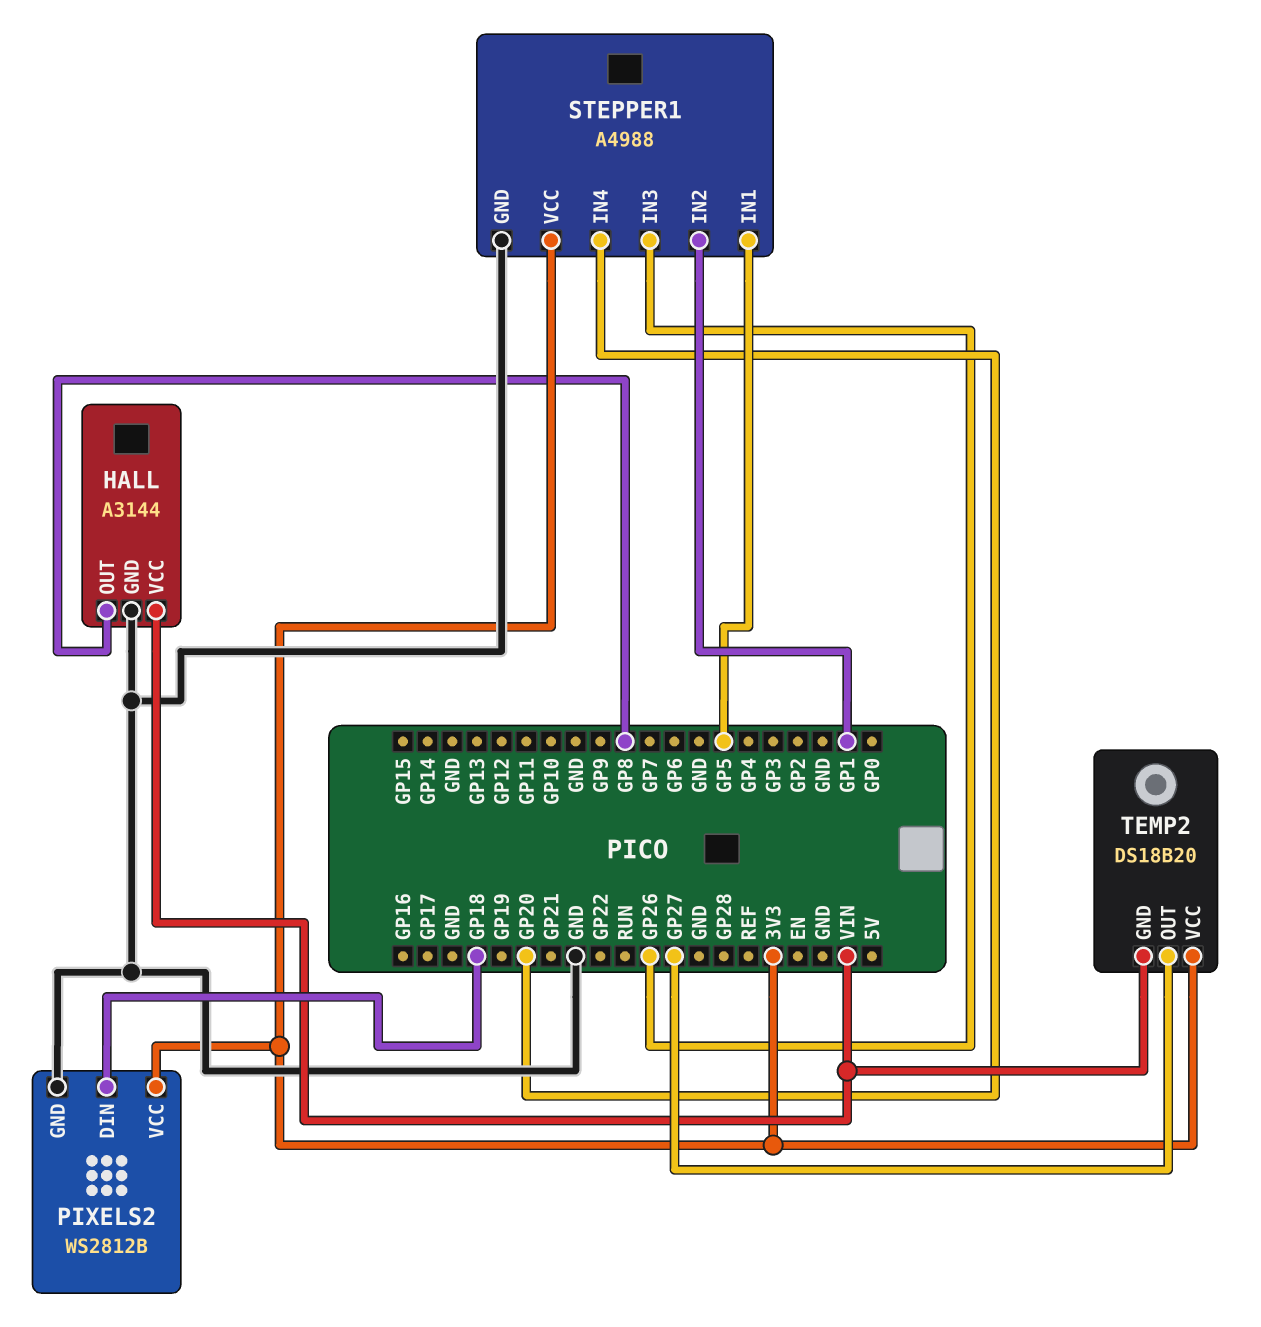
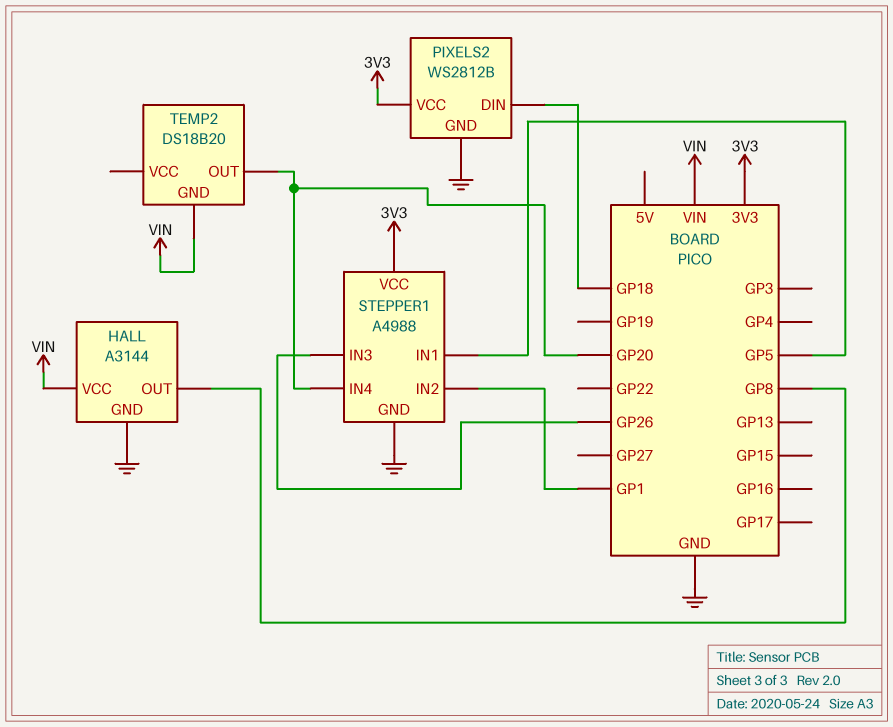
TEMP2 pin OUT: GP27 -> GP20
TEMP2 pin VCC: 3V3 -> none

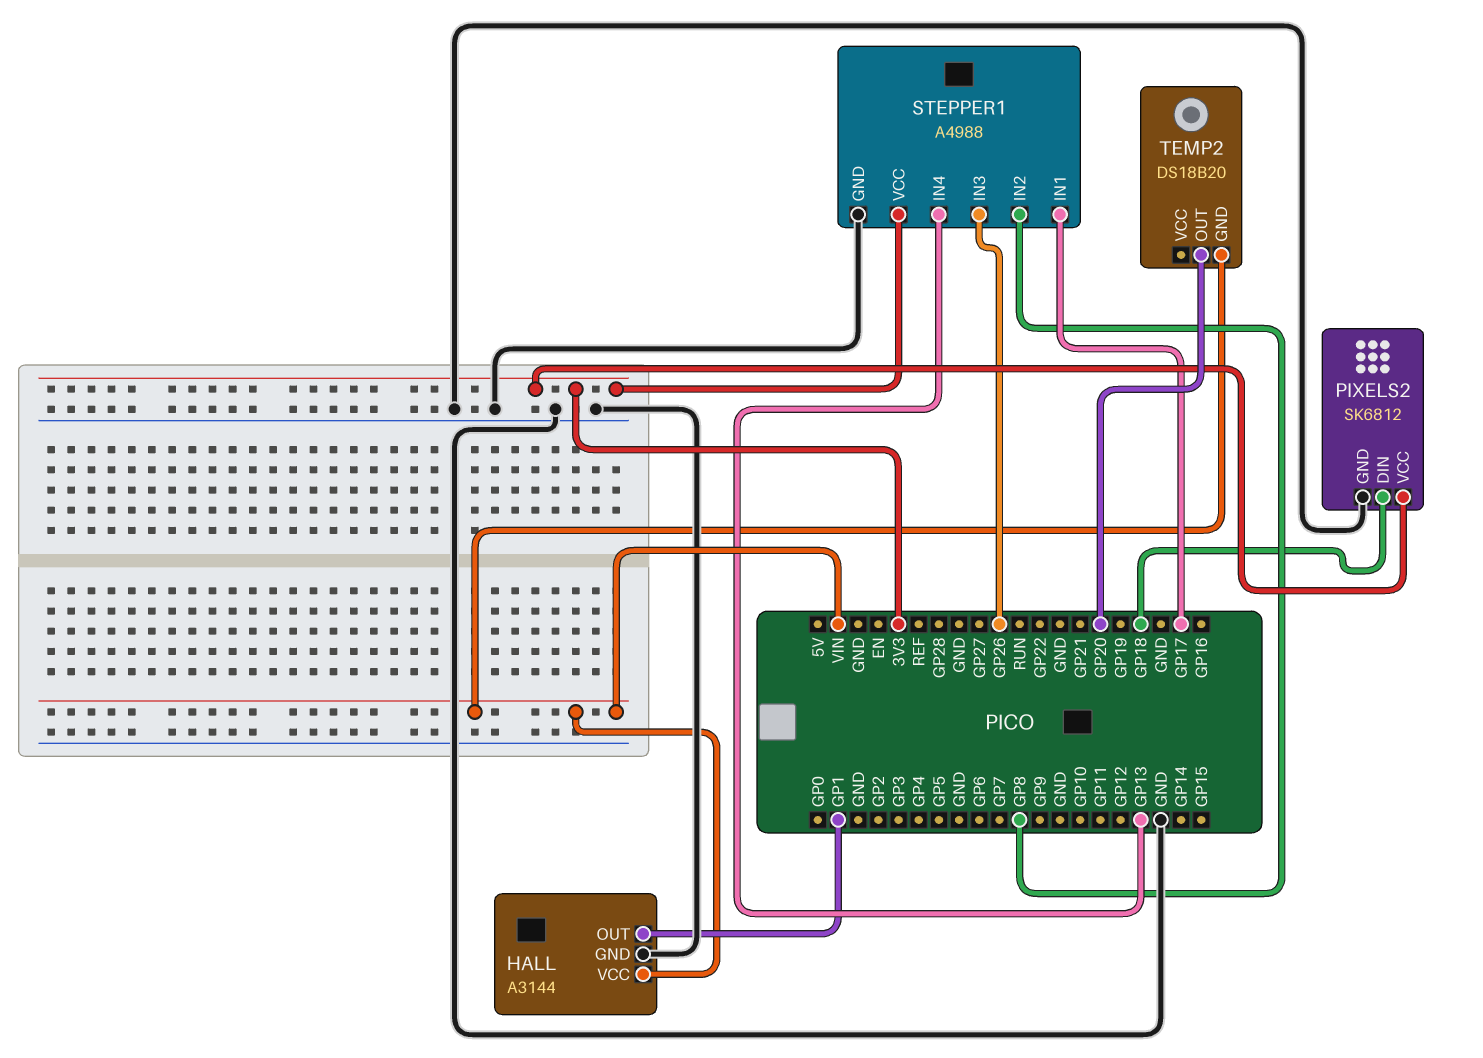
HALL pin OUT: GP8 -> GP1
PIXELS2: WS2812B -> SK6812
STEPPER1 pin IN1: GP5 -> GP17
STEPPER1 pin IN2: GP1 -> GP8
STEPPER1 pin IN4: GP20 -> GP13

